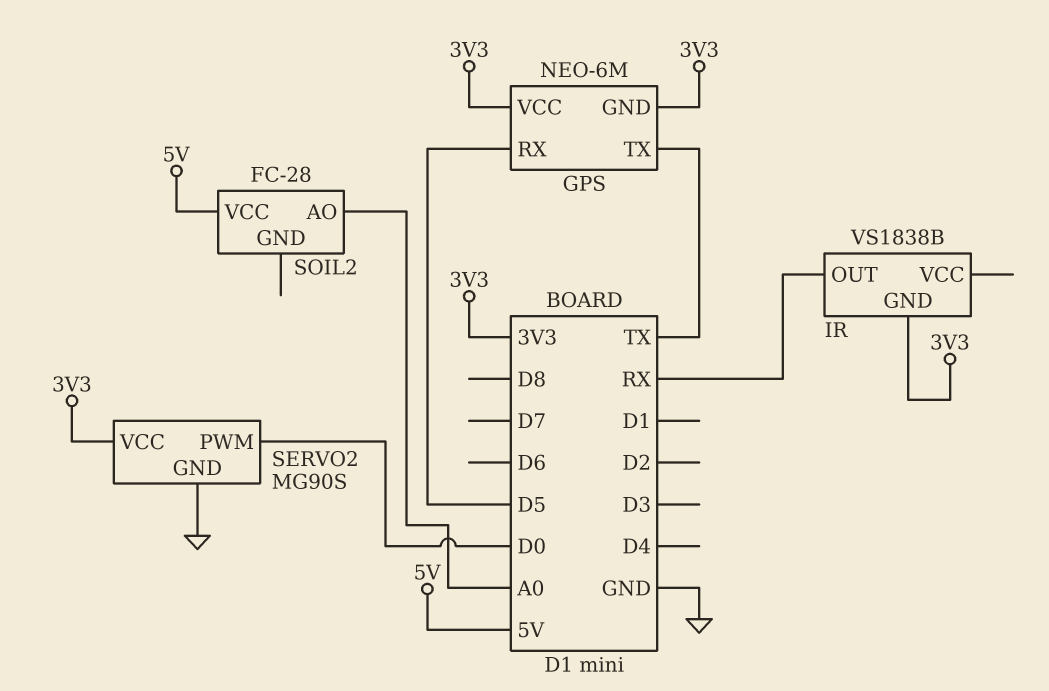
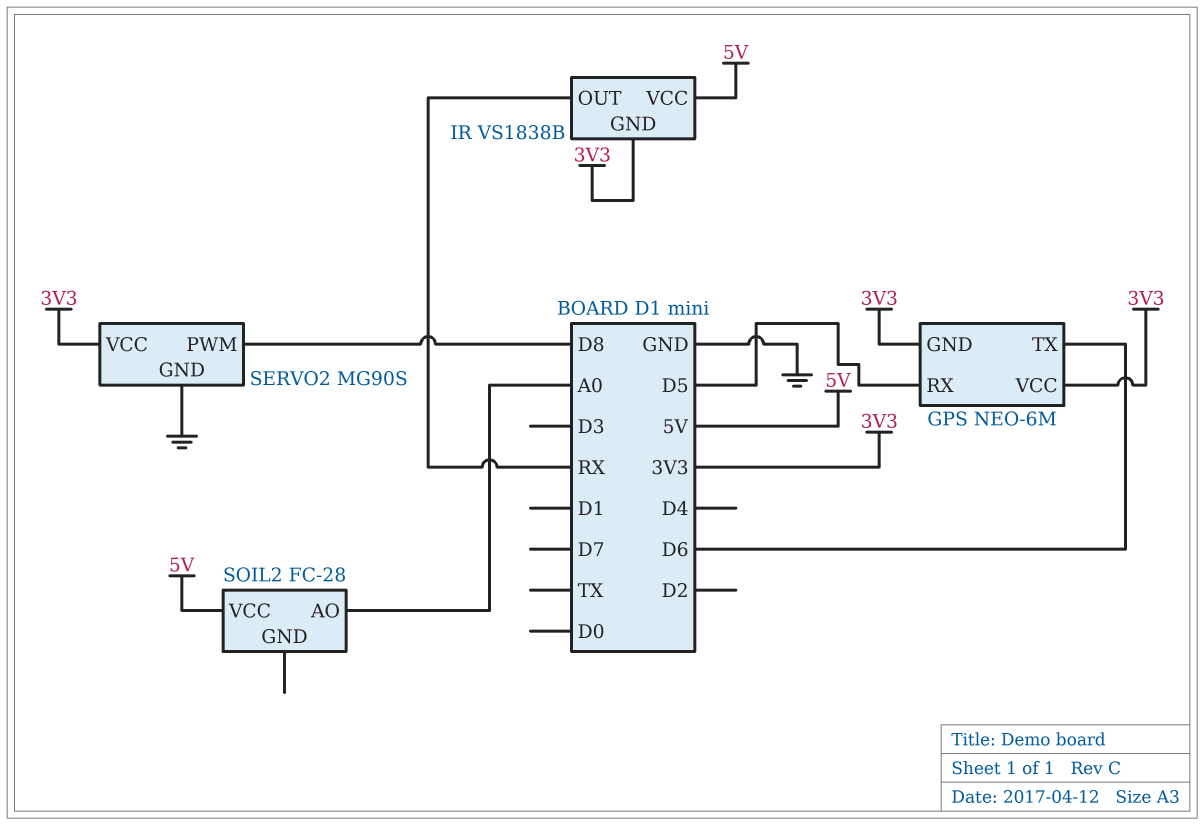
GPS pin TX: TX -> D6
IR pin VCC: none -> 5V
SERVO2 pin PWM: D0 -> D8

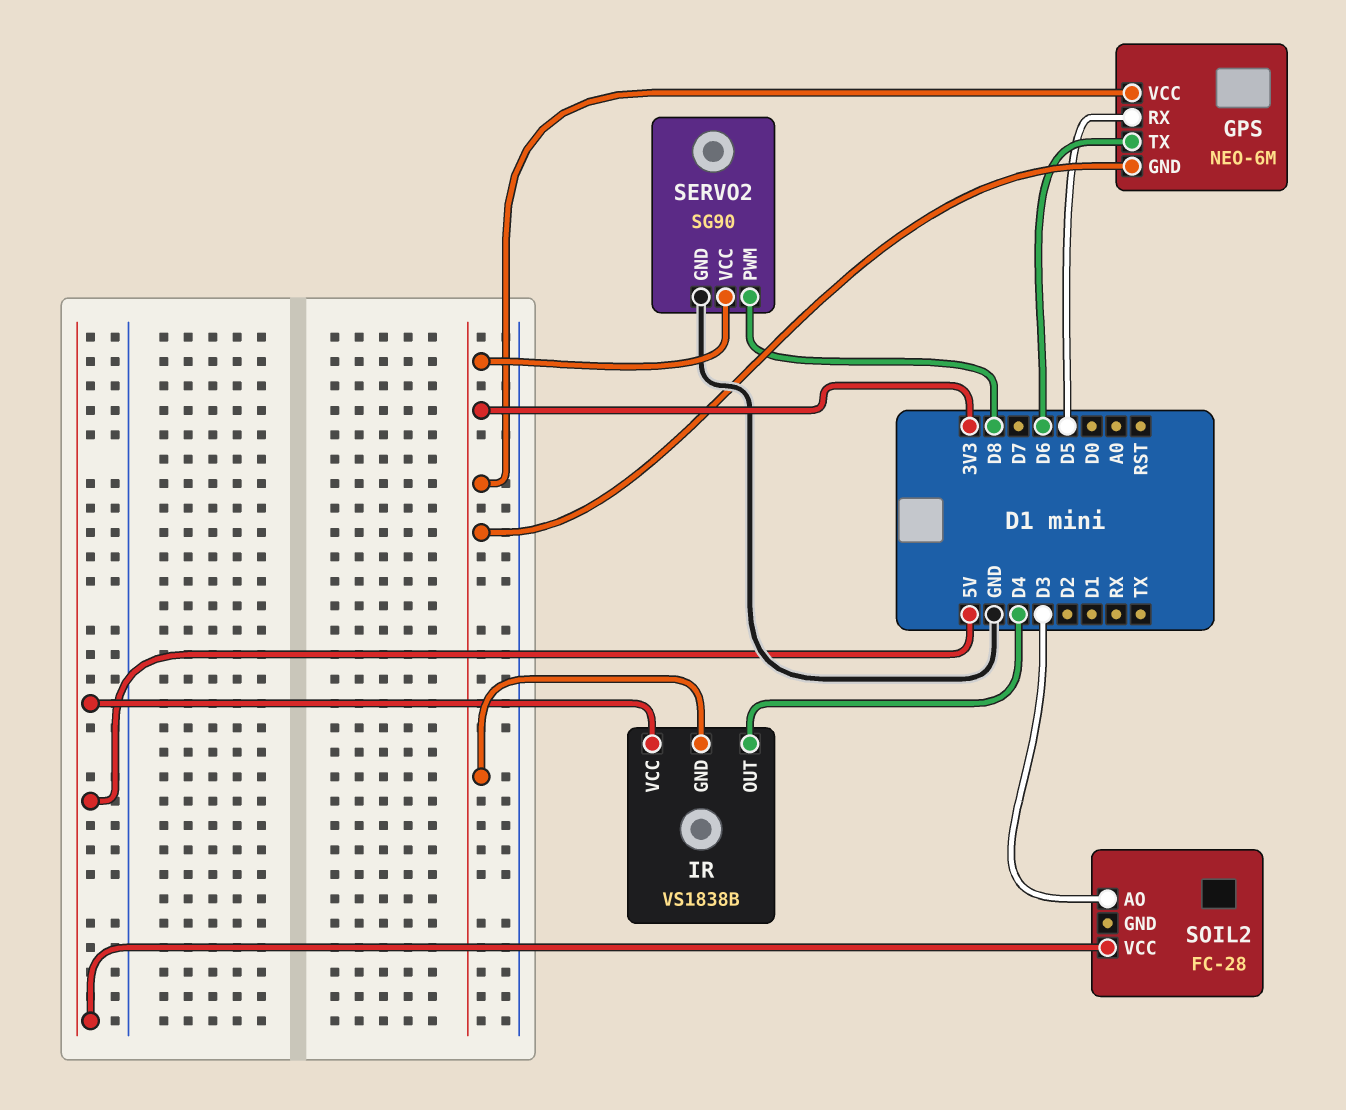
IR pin OUT: RX -> D4
SERVO2: MG90S -> SG90
SOIL2 pin AO: A0 -> D3

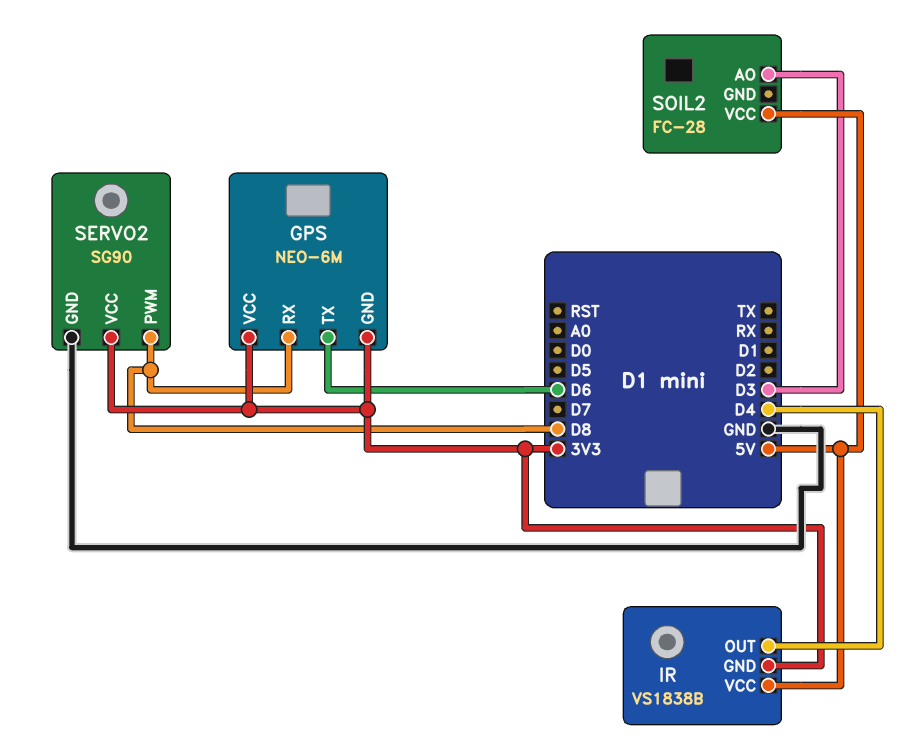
GPS pin RX: D5 -> D8

